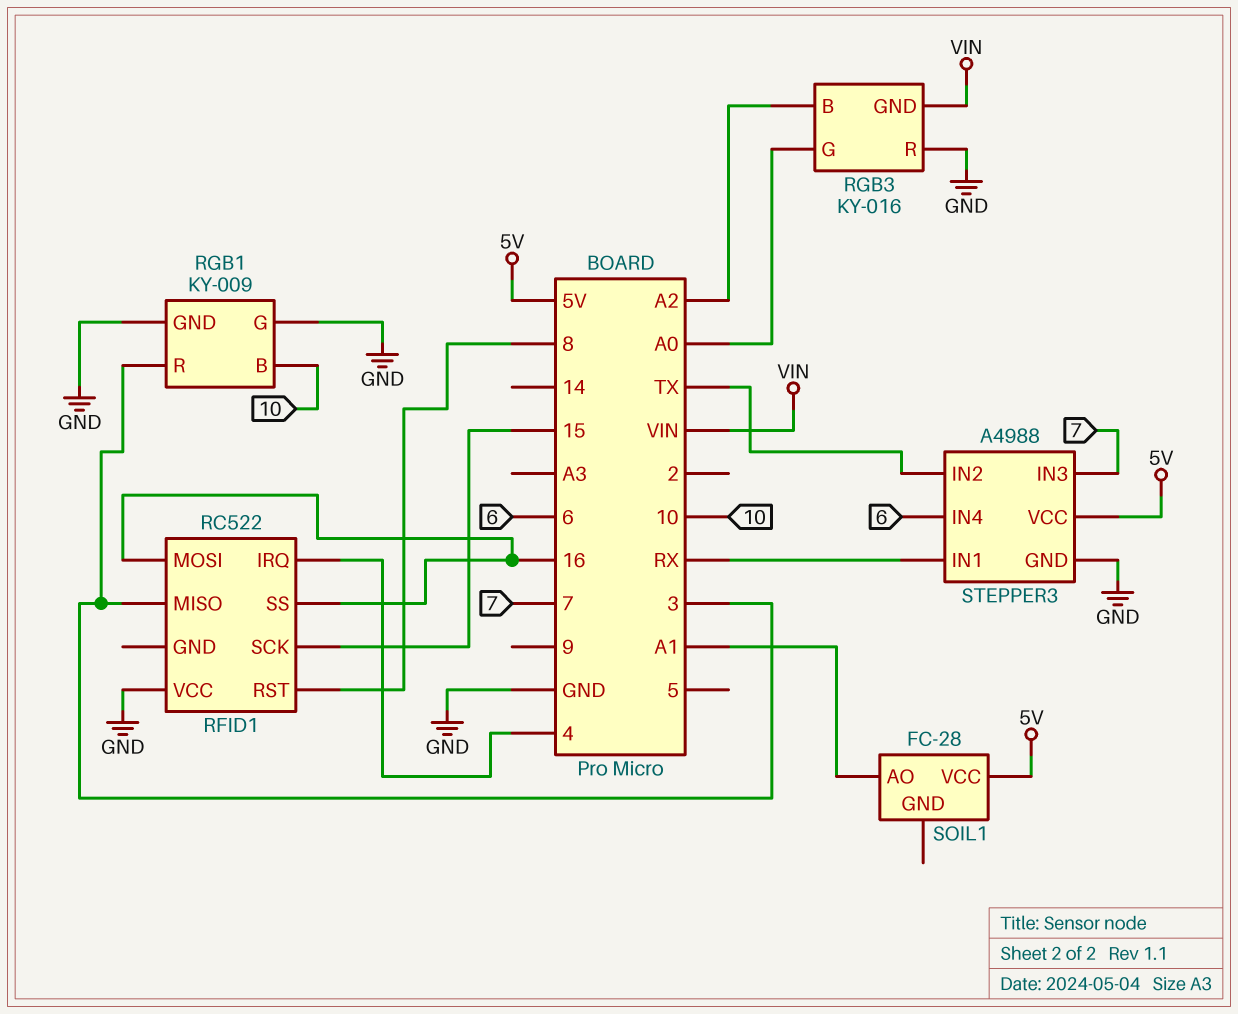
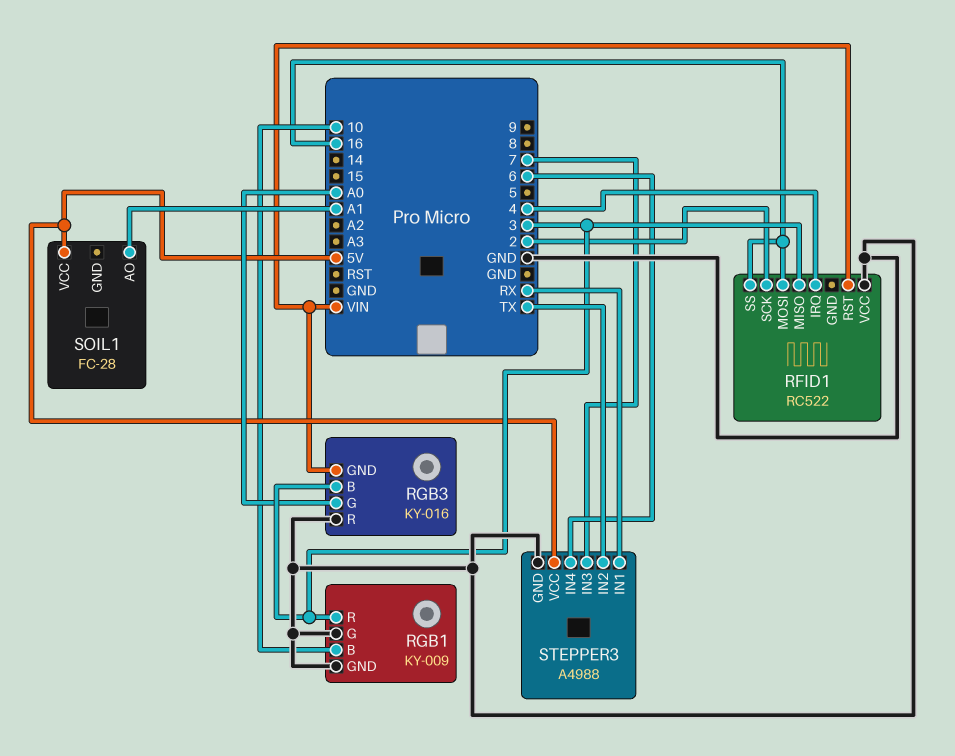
RFID1 pin RST: 8 -> VIN
RFID1 pin SCK: 15 -> 2
RGB3 pin B: A2 -> 3

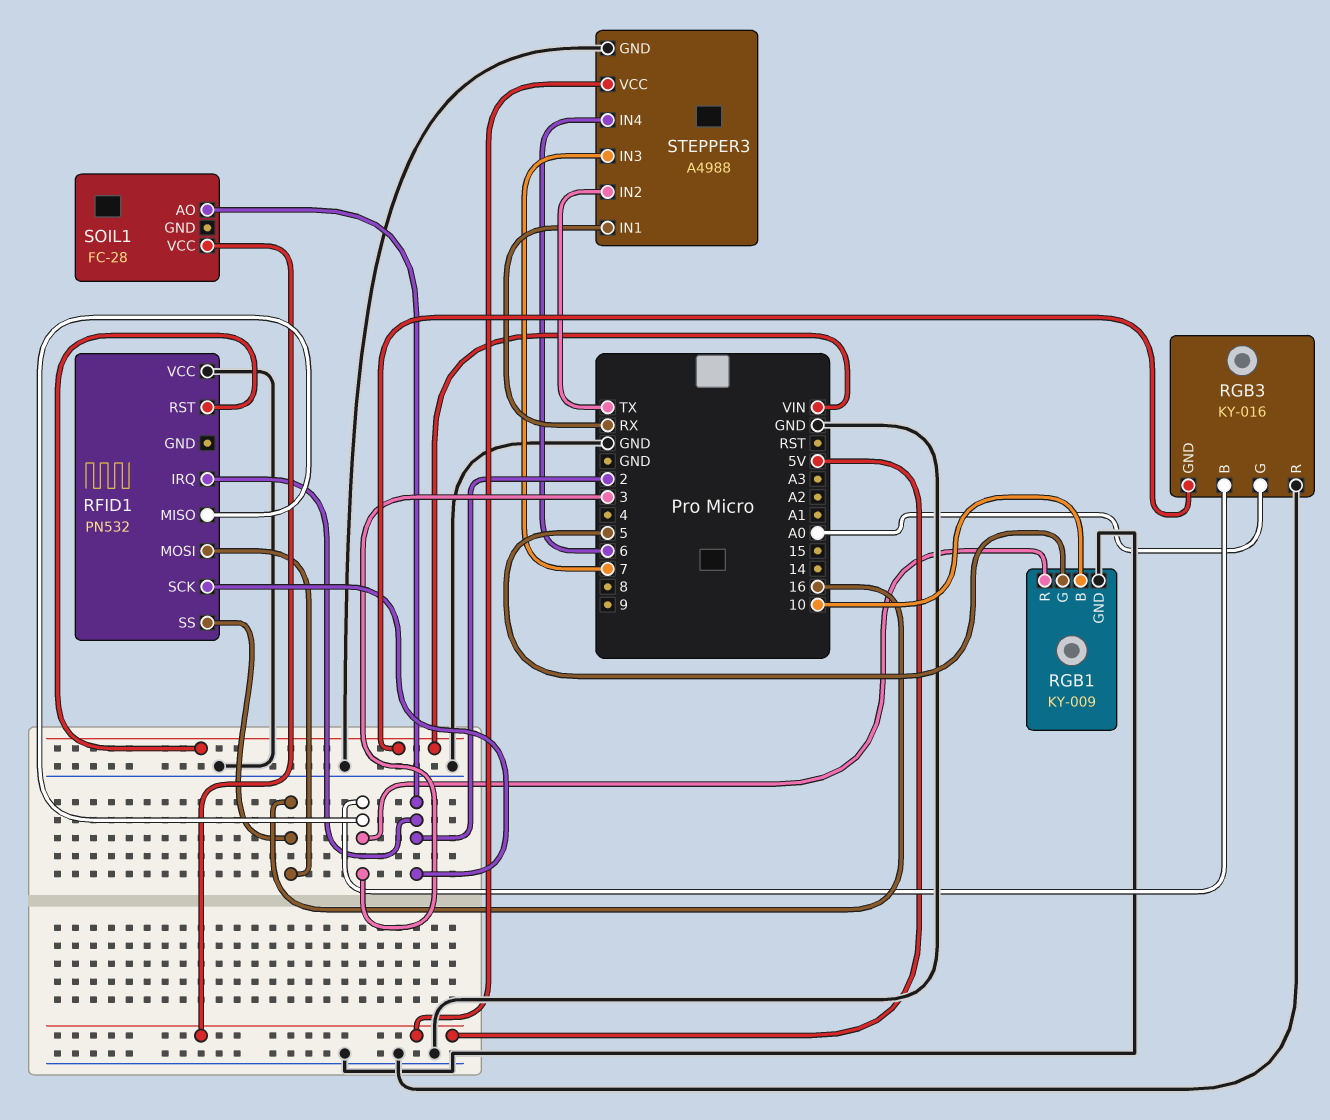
RFID1: RC522 -> PN532
RFID1 pin IRQ: 4 -> 2
RGB1 pin G: GND -> 5
SOIL1 pin AO: A1 -> 2

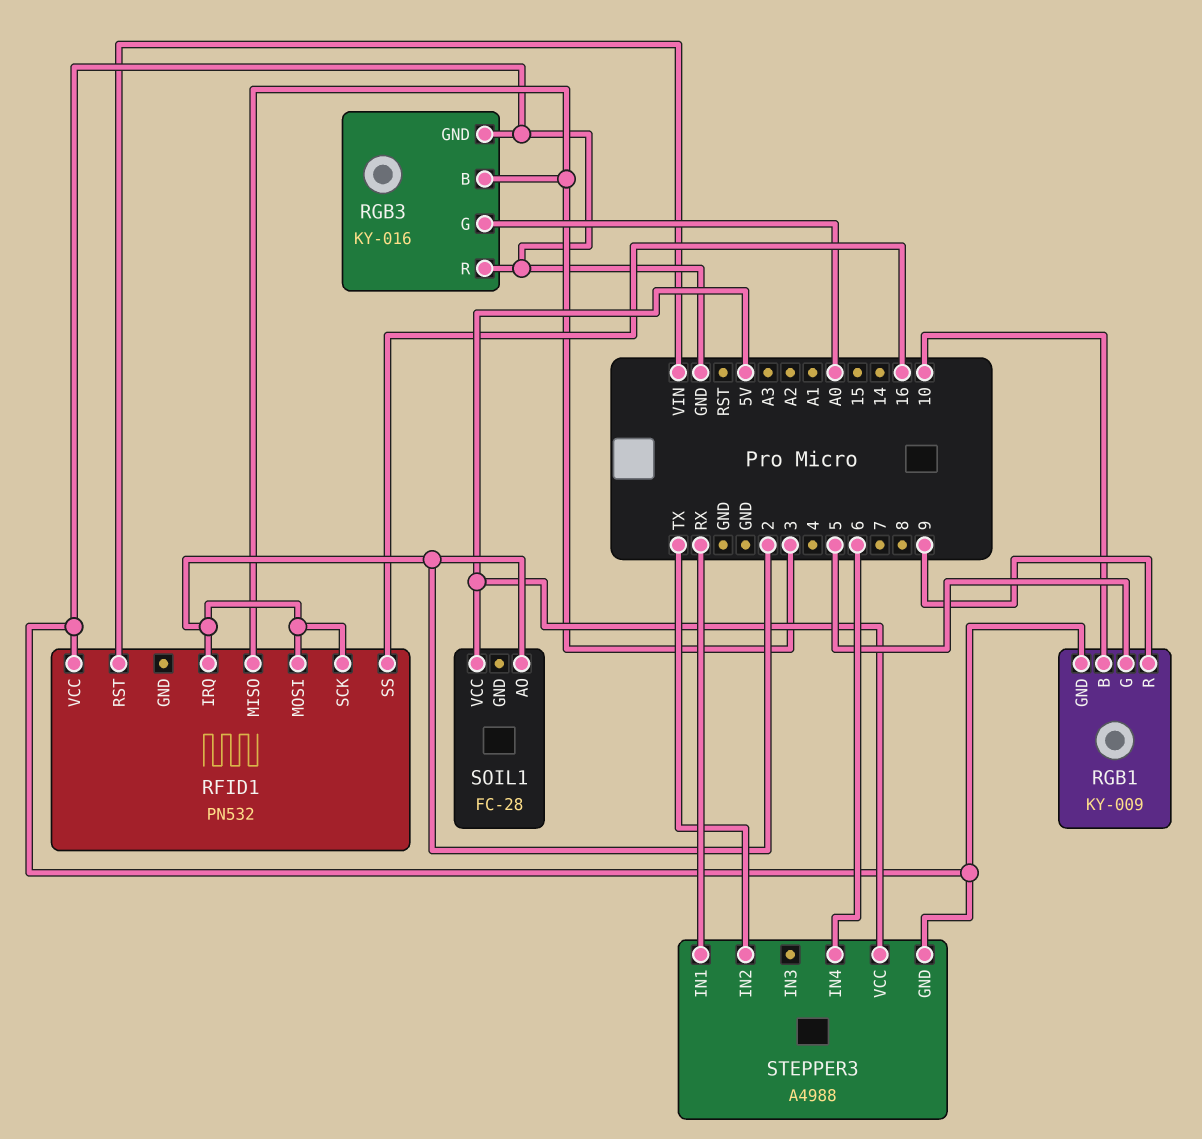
RFID1 pin MOSI: 16 -> 2
RGB1 pin R: 3 -> 9
RGB3 pin GND: VIN -> GND
STEPPER3 pin IN3: 7 -> none

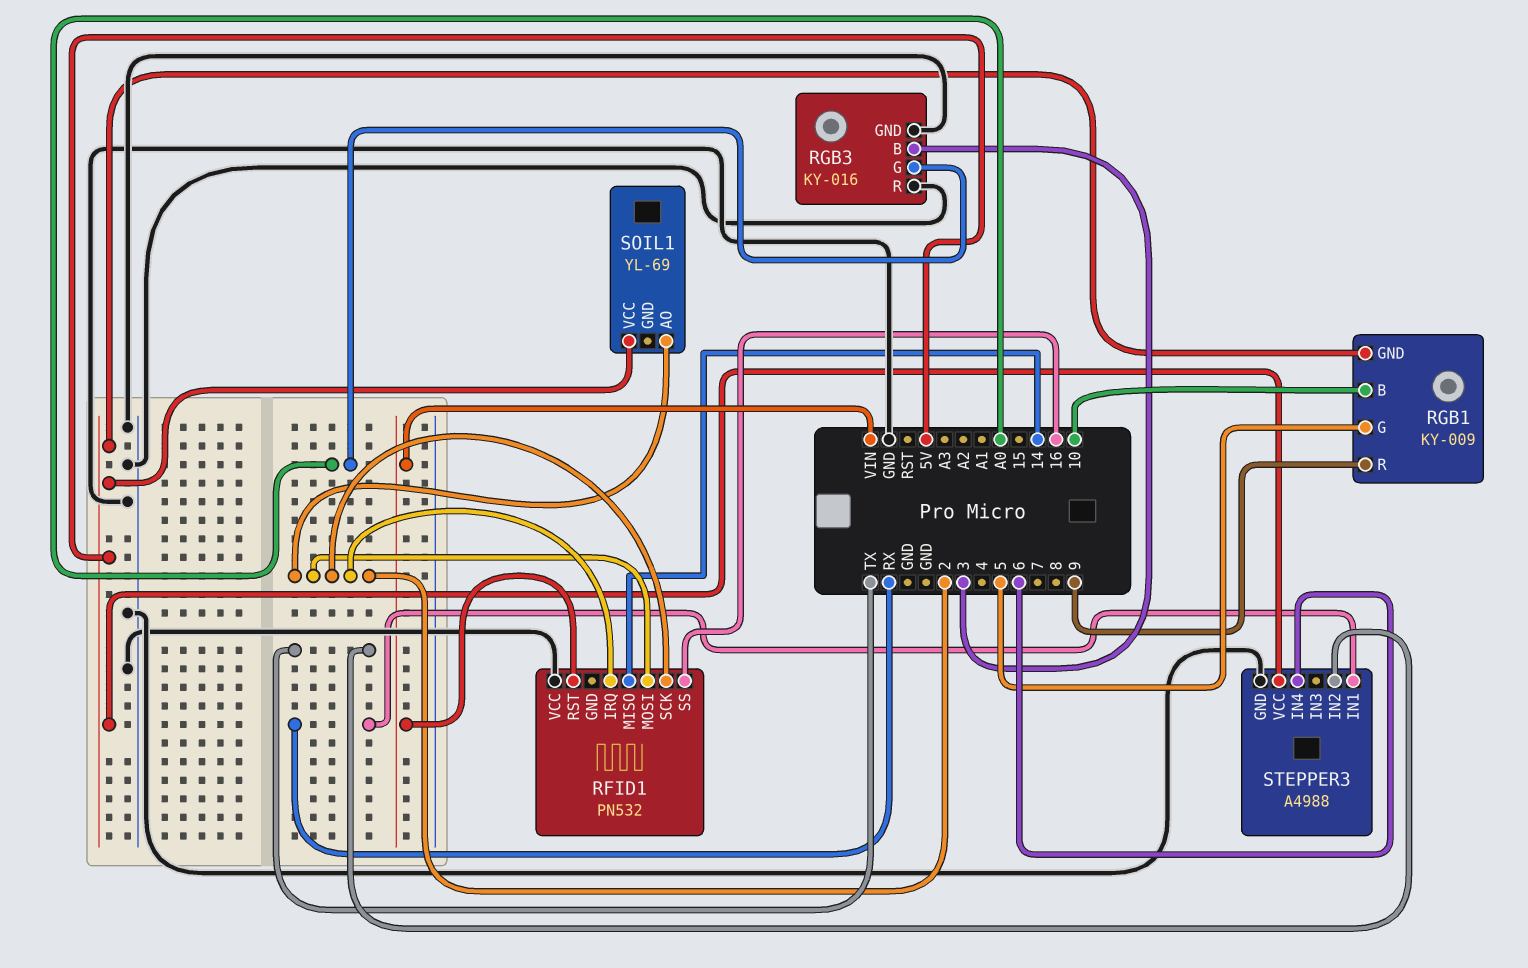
RFID1 pin MISO: 3 -> 14
RGB1 pin GND: GND -> 5V
SOIL1: FC-28 -> YL-69

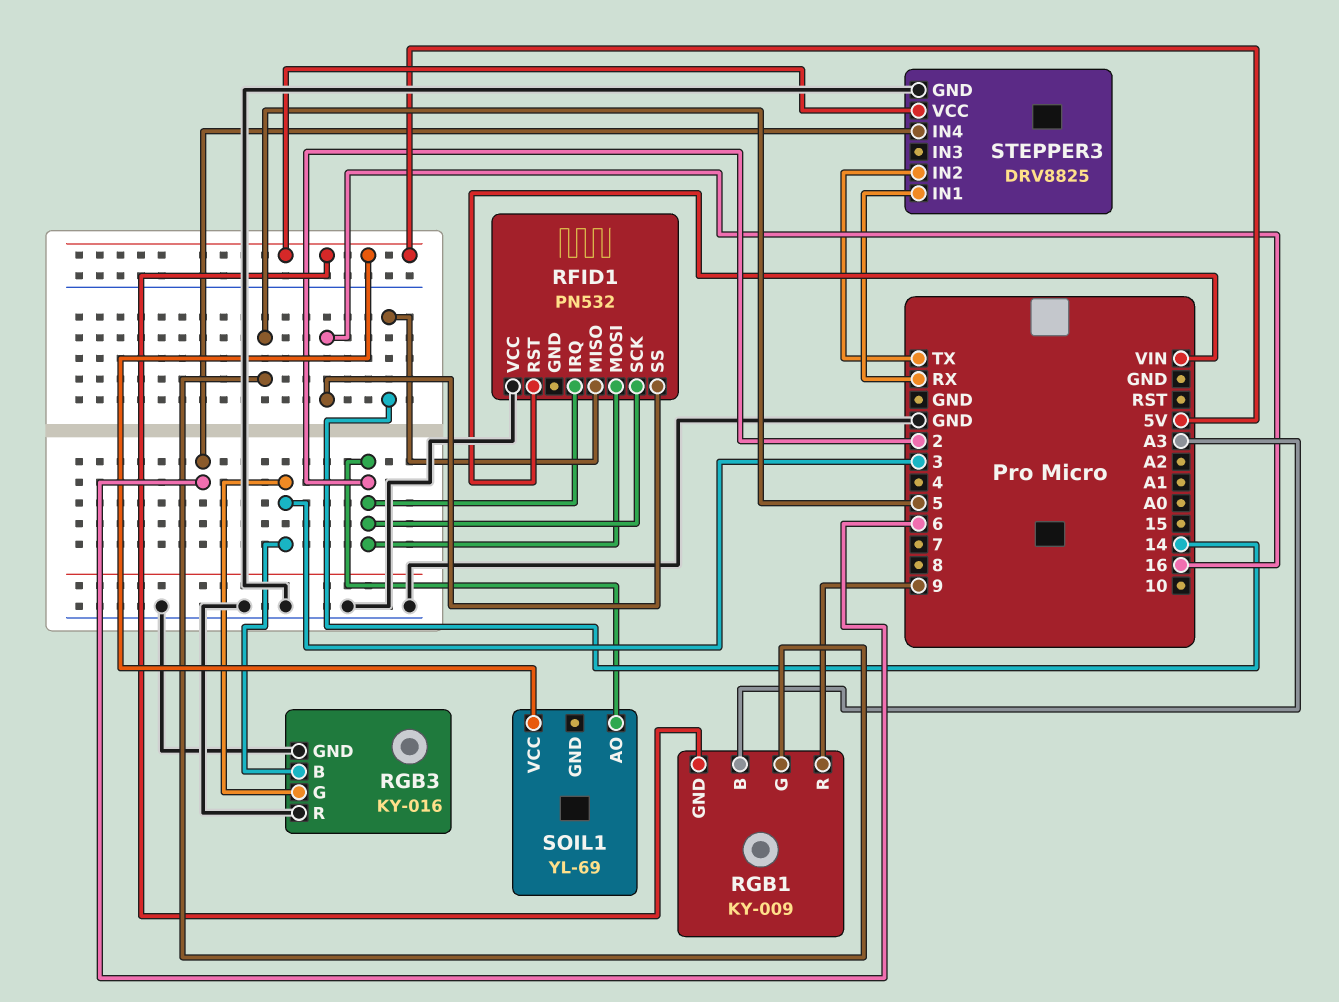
RGB1 pin B: 10 -> A3
RGB3 pin G: A0 -> 3
STEPPER3: A4988 -> DRV8825

